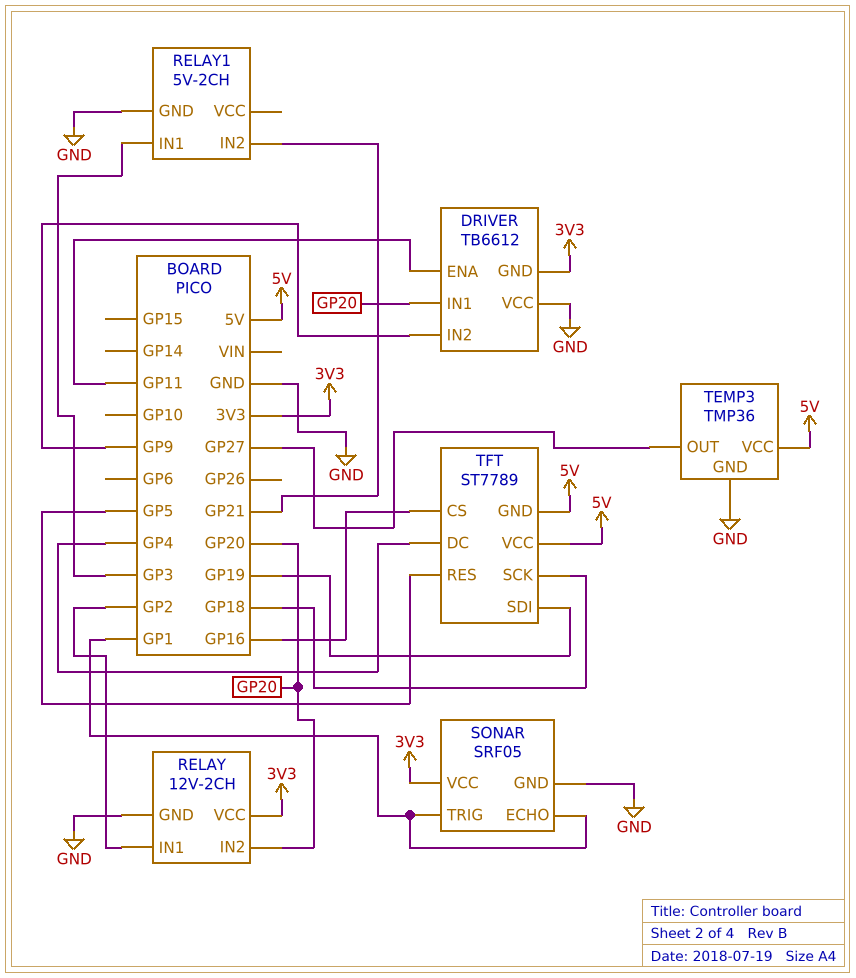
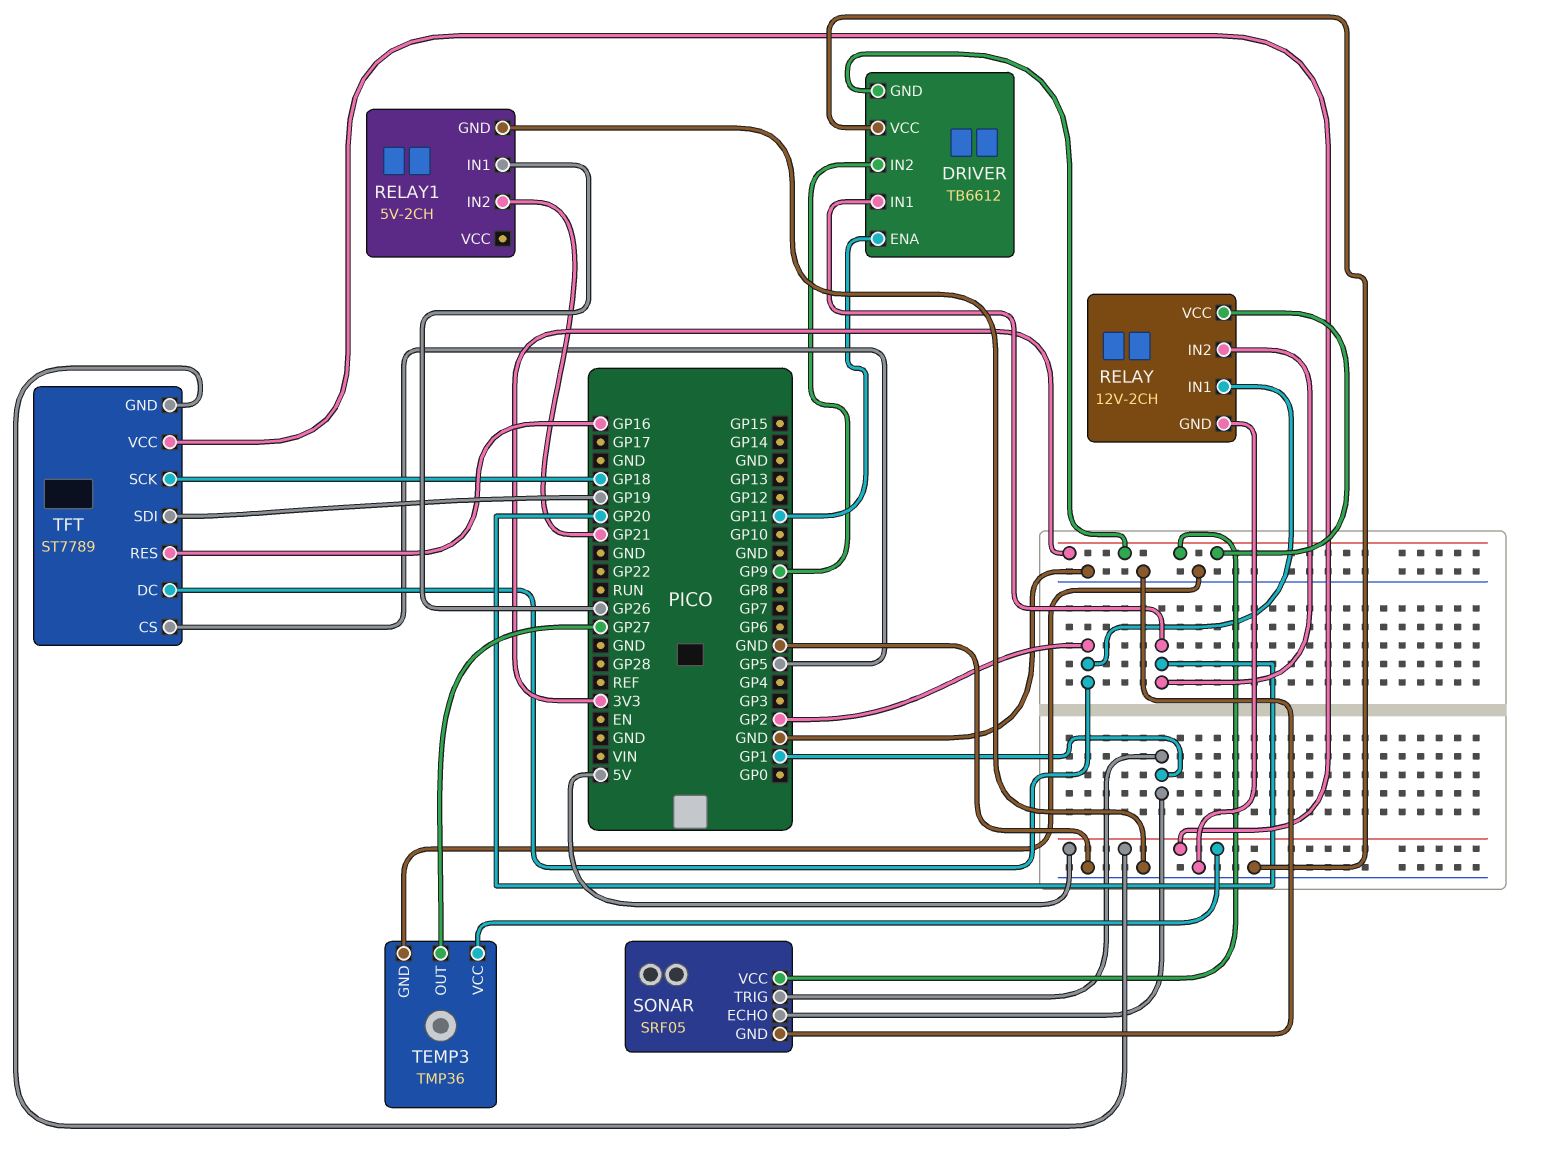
RELAY1 pin IN1: GP3 -> GP26
TFT pin CS: GP16 -> GP5
TFT pin DC: GP4 -> GP2
TFT pin RES: GP5 -> GP16

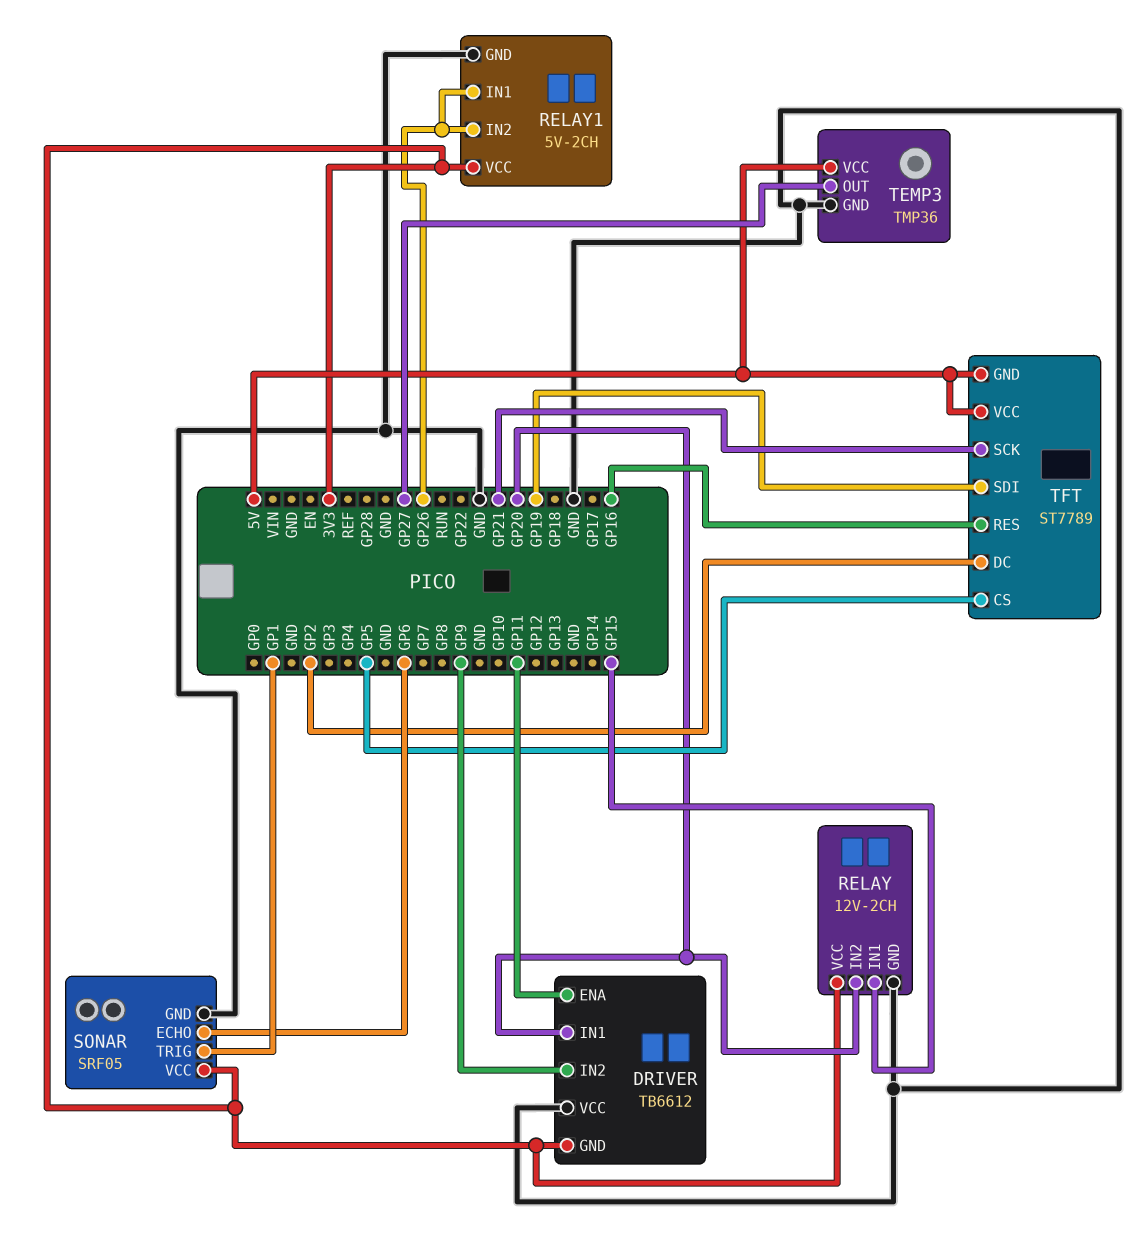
RELAY pin IN1: GP2 -> GP15
RELAY1 pin IN2: GP21 -> GP26
RELAY1 pin VCC: none -> 3V3
SONAR pin ECHO: GP1 -> GP6
TFT pin SCK: GP18 -> GP21

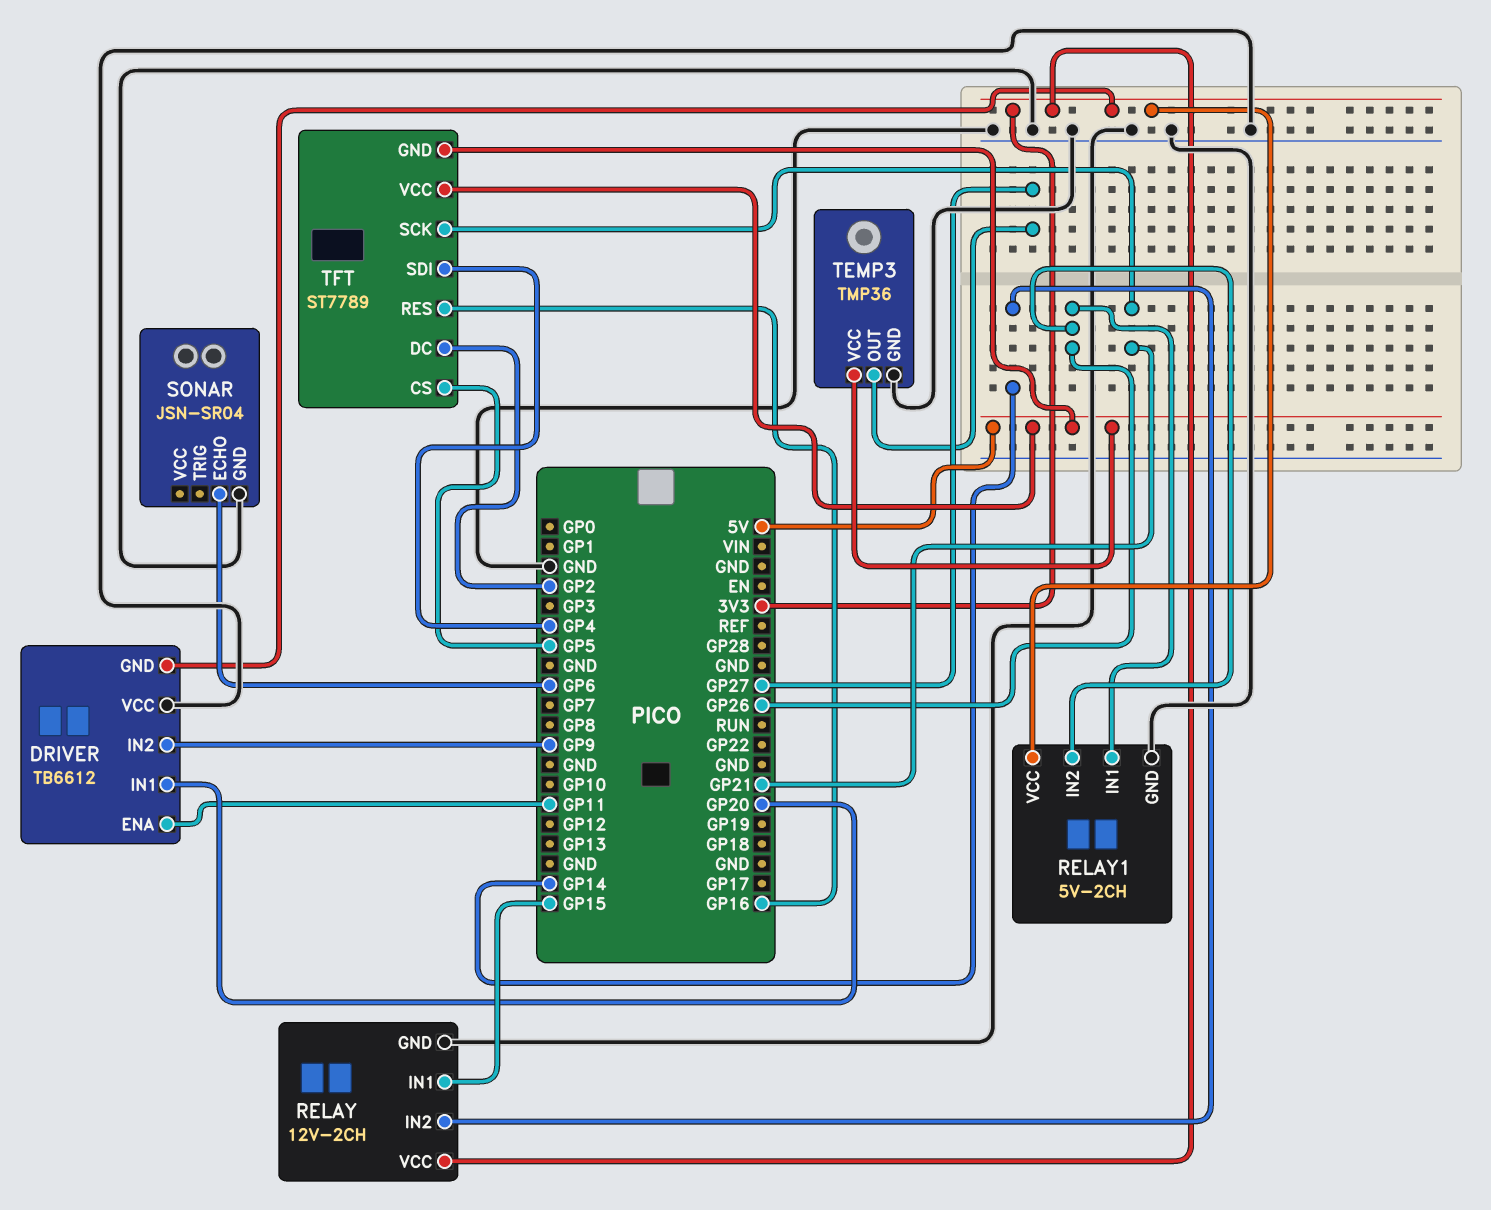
RELAY pin IN2: GP20 -> GP14
SONAR: SRF05 -> JSN-SR04
SONAR pin TRIG: GP1 -> none
SONAR pin VCC: 3V3 -> none
TFT pin SDI: GP19 -> GP4

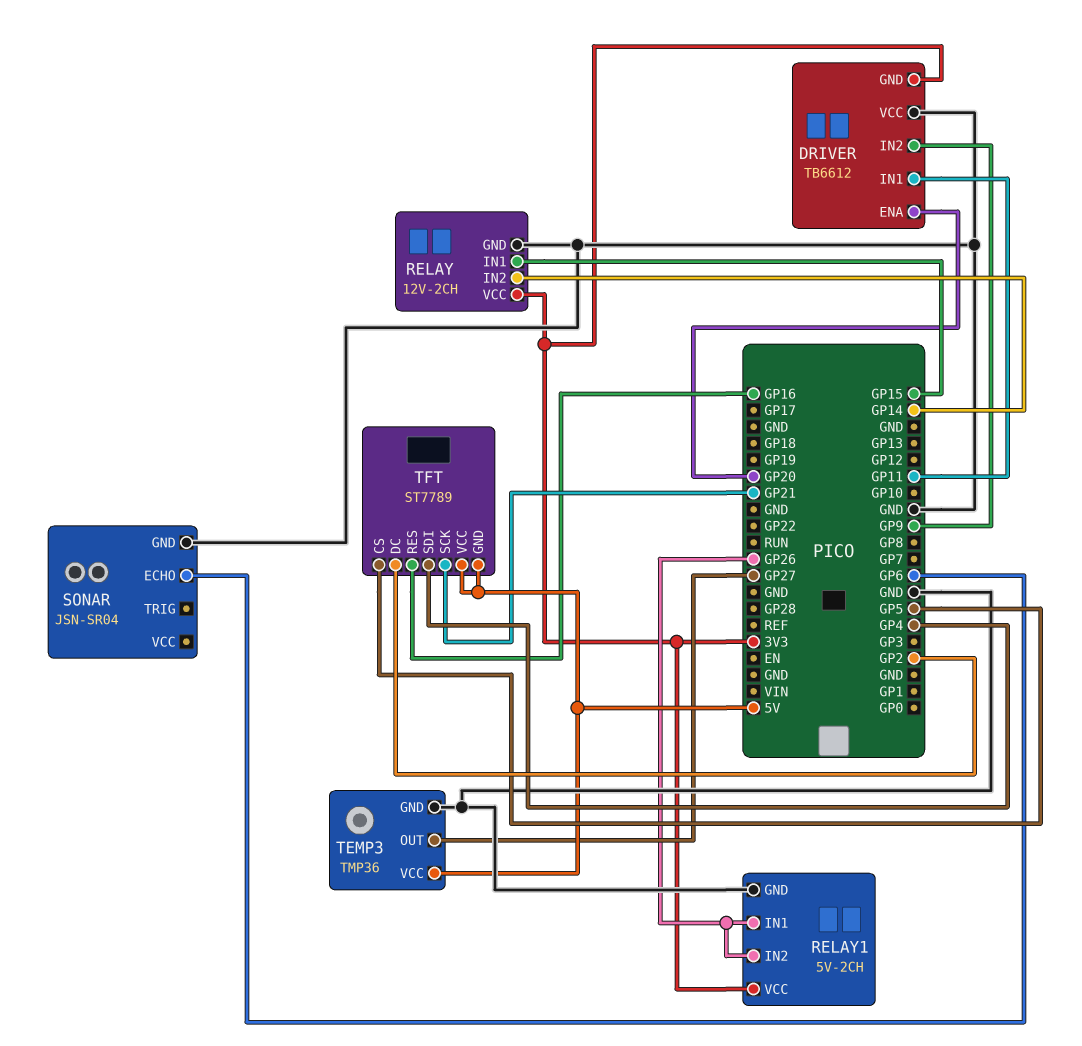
DRIVER pin ENA: GP11 -> GP20
DRIVER pin IN1: GP20 -> GP11

